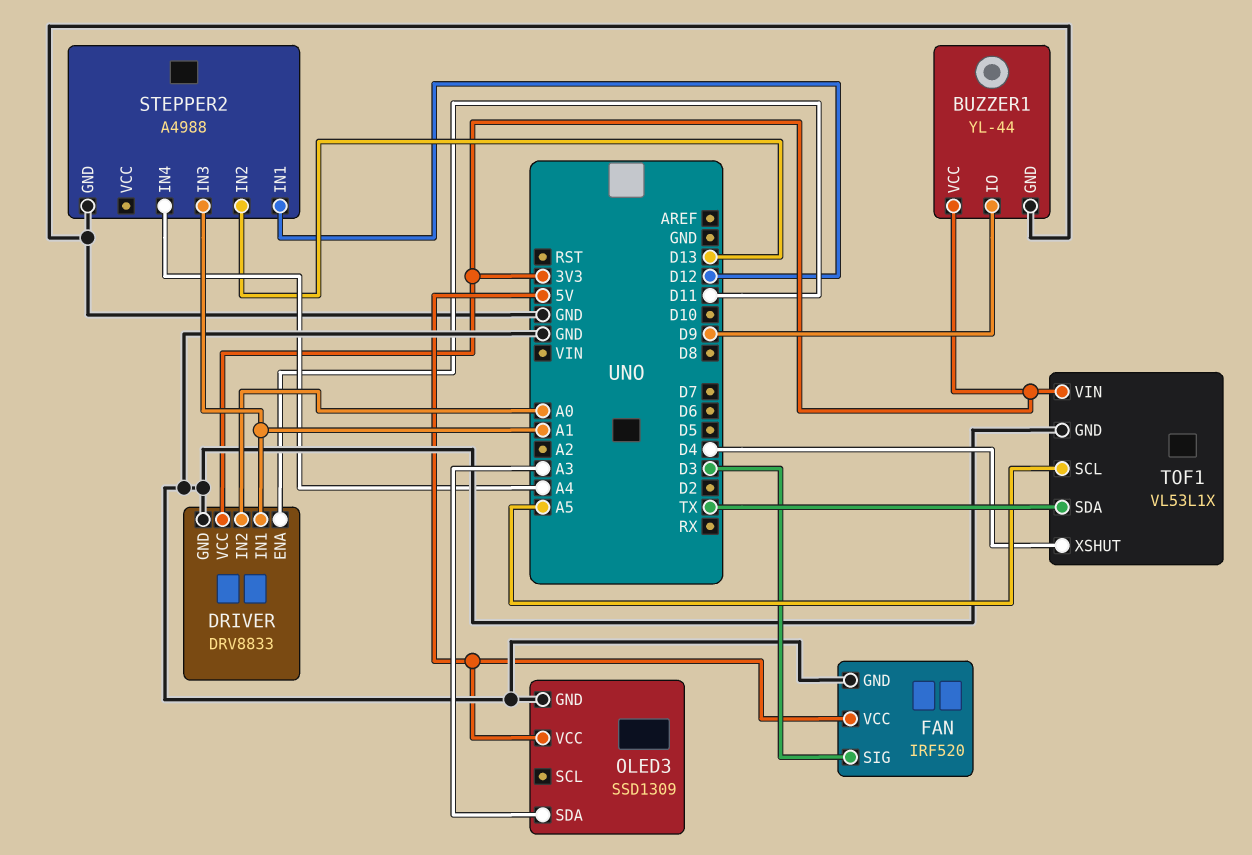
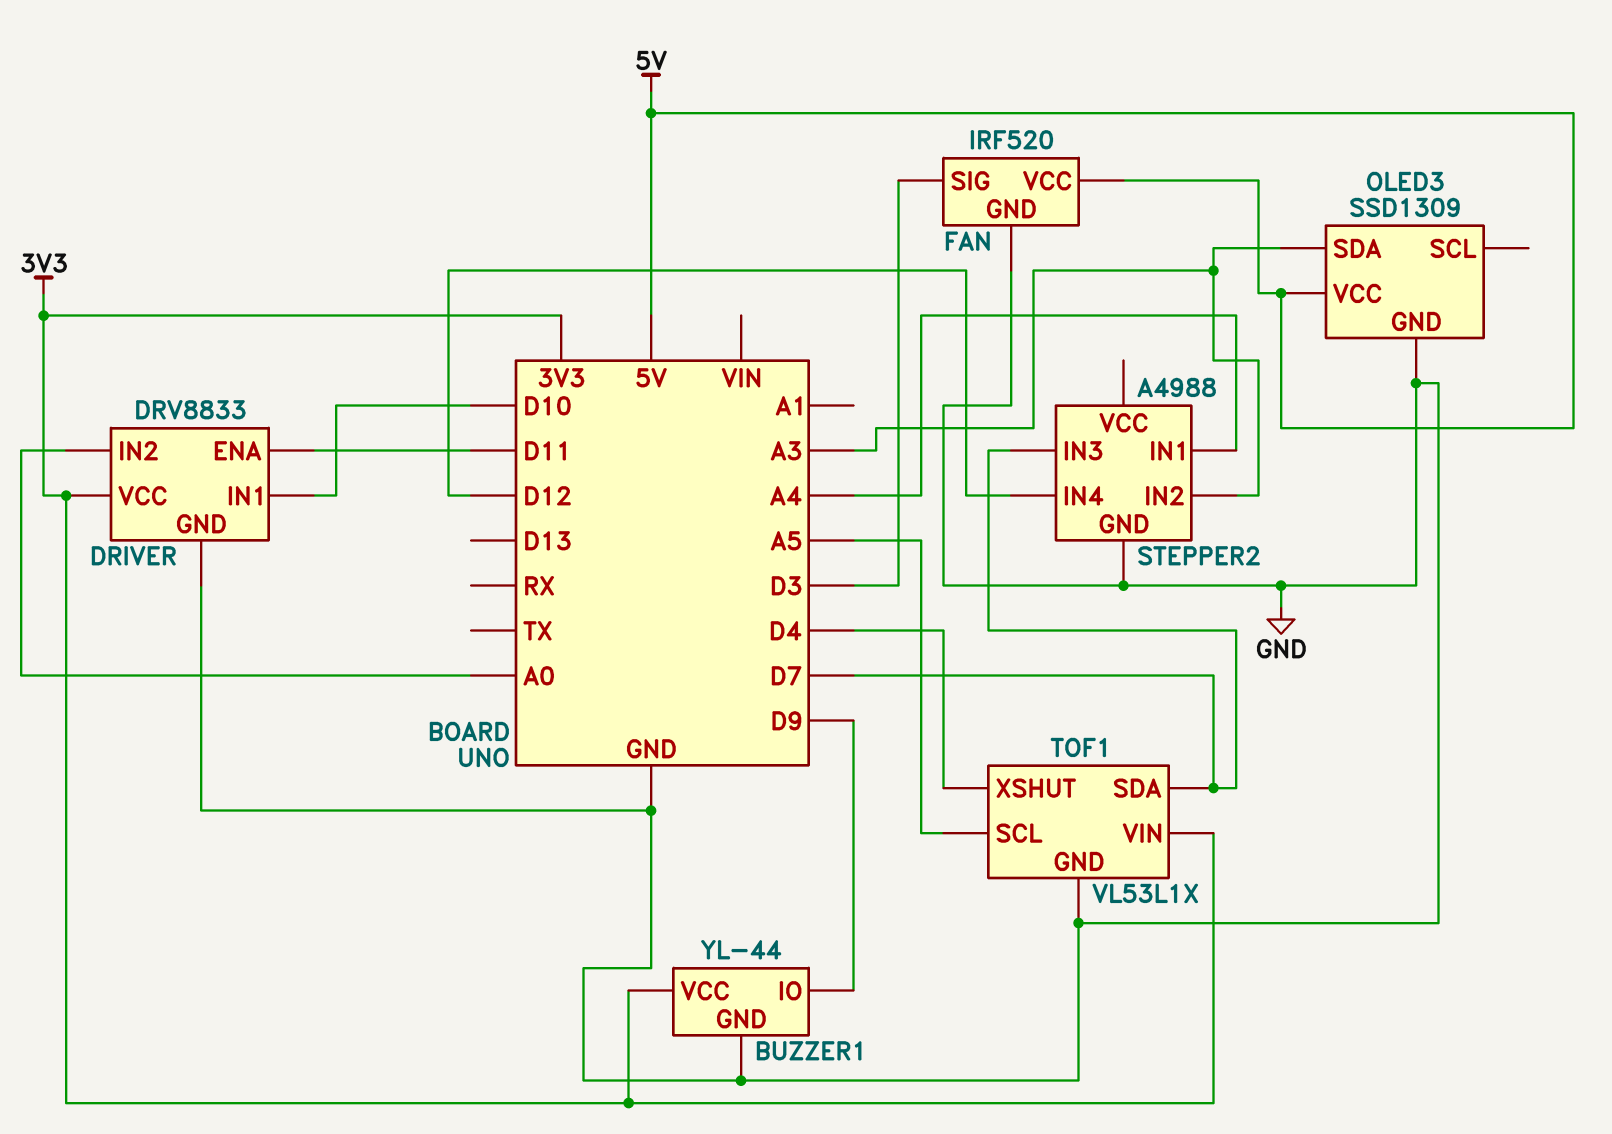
DRIVER pin IN1: A1 -> D10
STEPPER2 pin IN1: D12 -> A4
STEPPER2 pin IN2: D13 -> A3
STEPPER2 pin IN3: A1 -> D7
STEPPER2 pin IN4: A4 -> D12
TOF1 pin SDA: TX -> D7

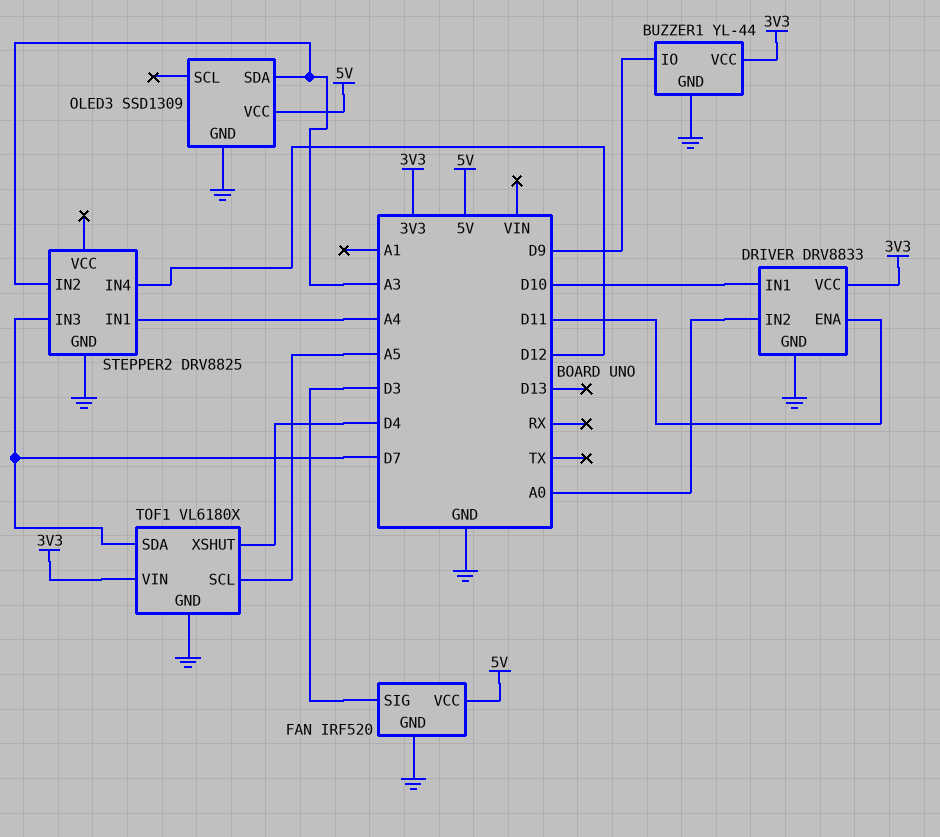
STEPPER2: A4988 -> DRV8825
TOF1: VL53L1X -> VL6180X

